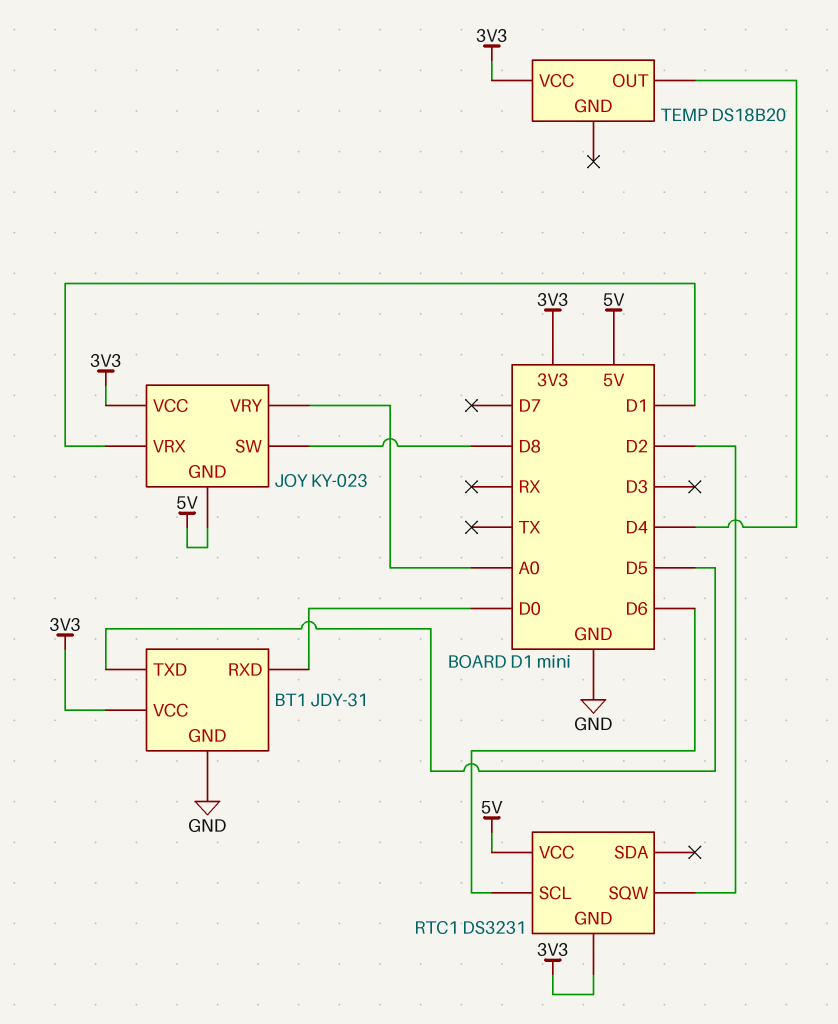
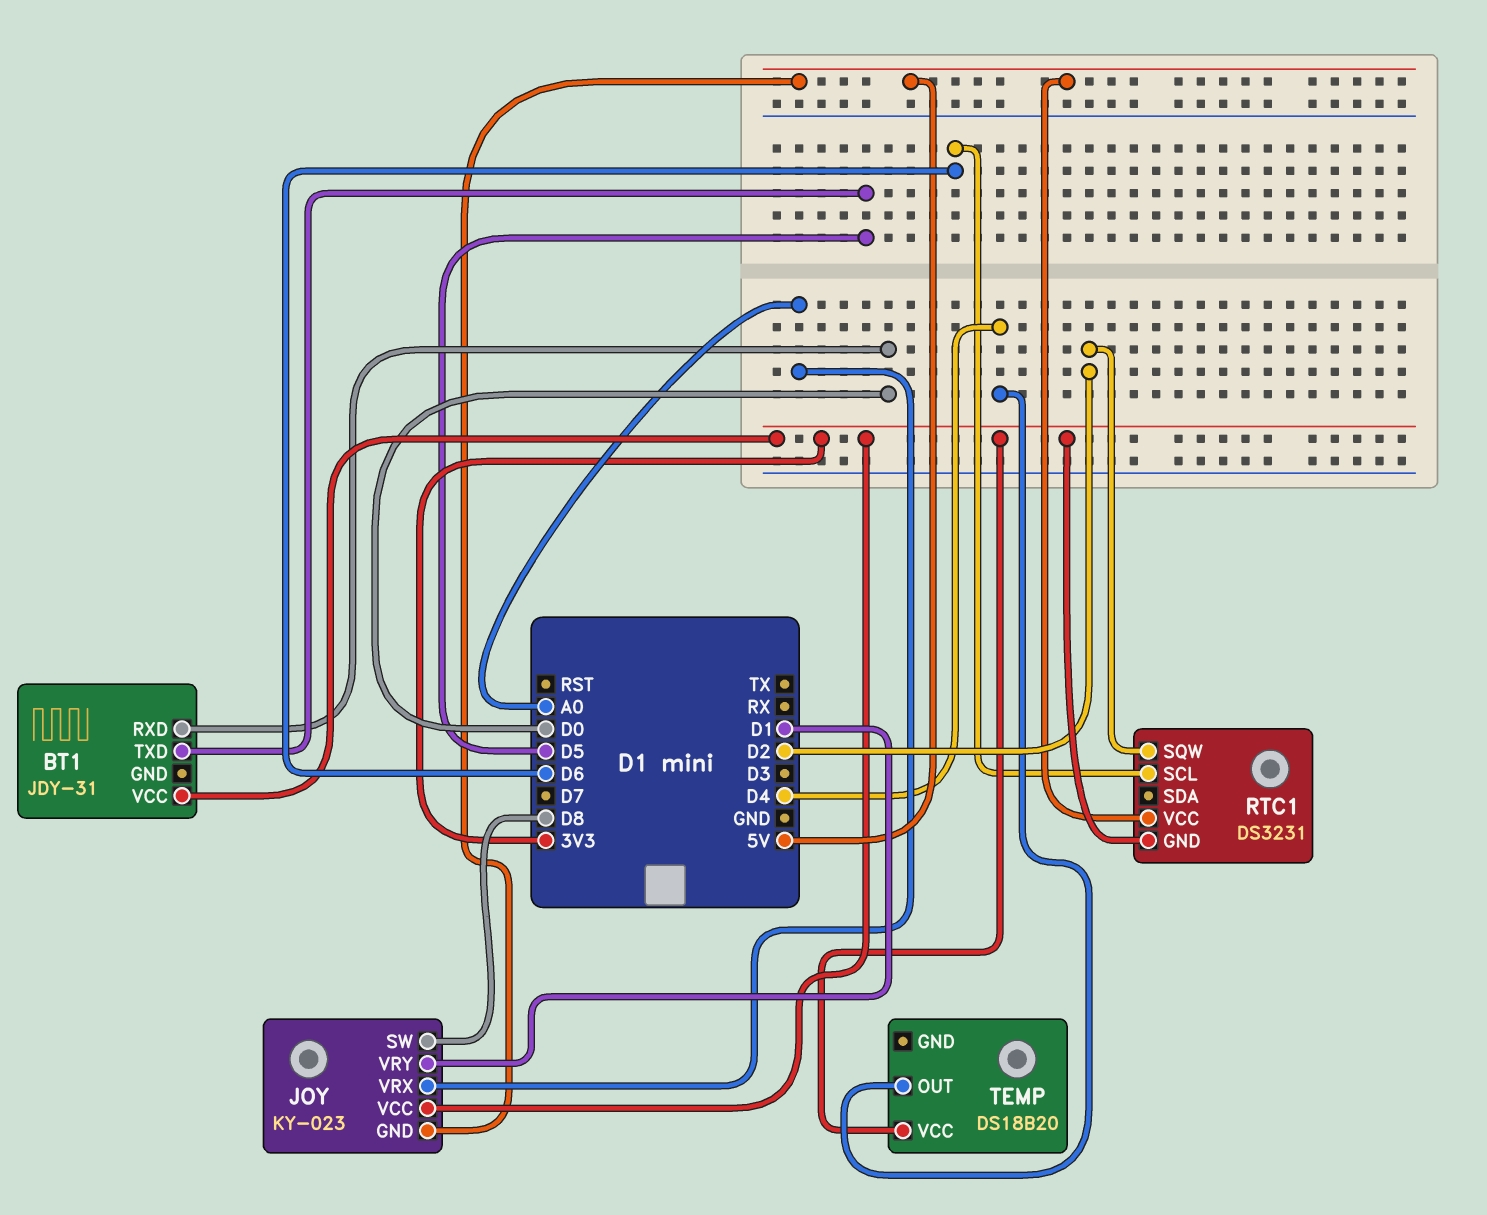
BT1 pin GND: GND -> none
JOY pin VRX: D1 -> A0
JOY pin VRY: A0 -> D1

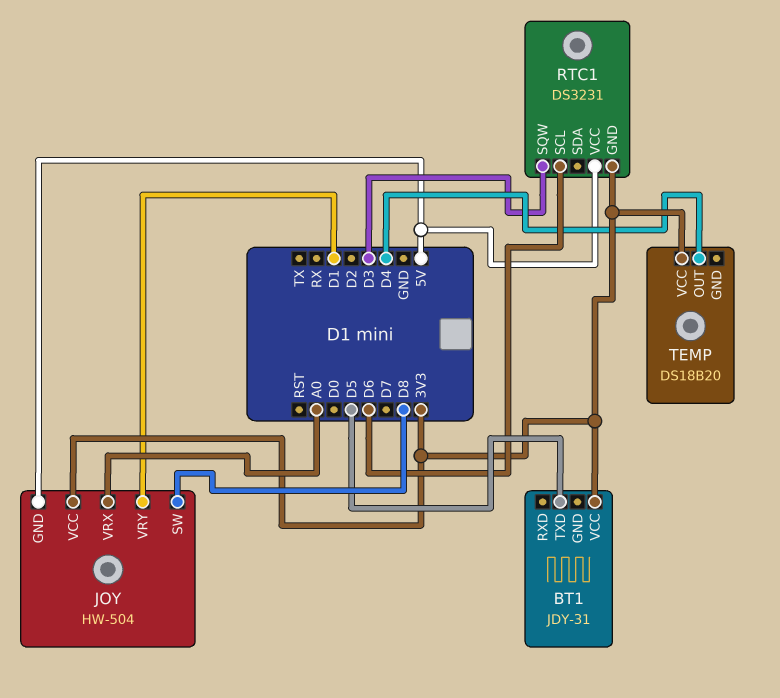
BT1 pin RXD: D0 -> none
JOY: KY-023 -> HW-504
RTC1 pin SQW: D2 -> D3

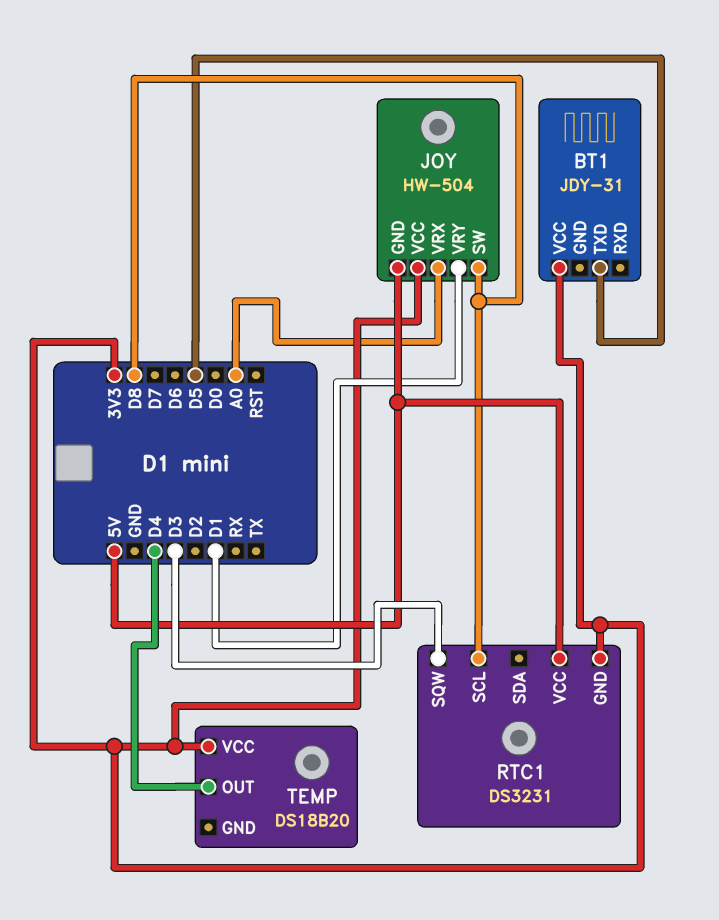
RTC1 pin SCL: D6 -> D8

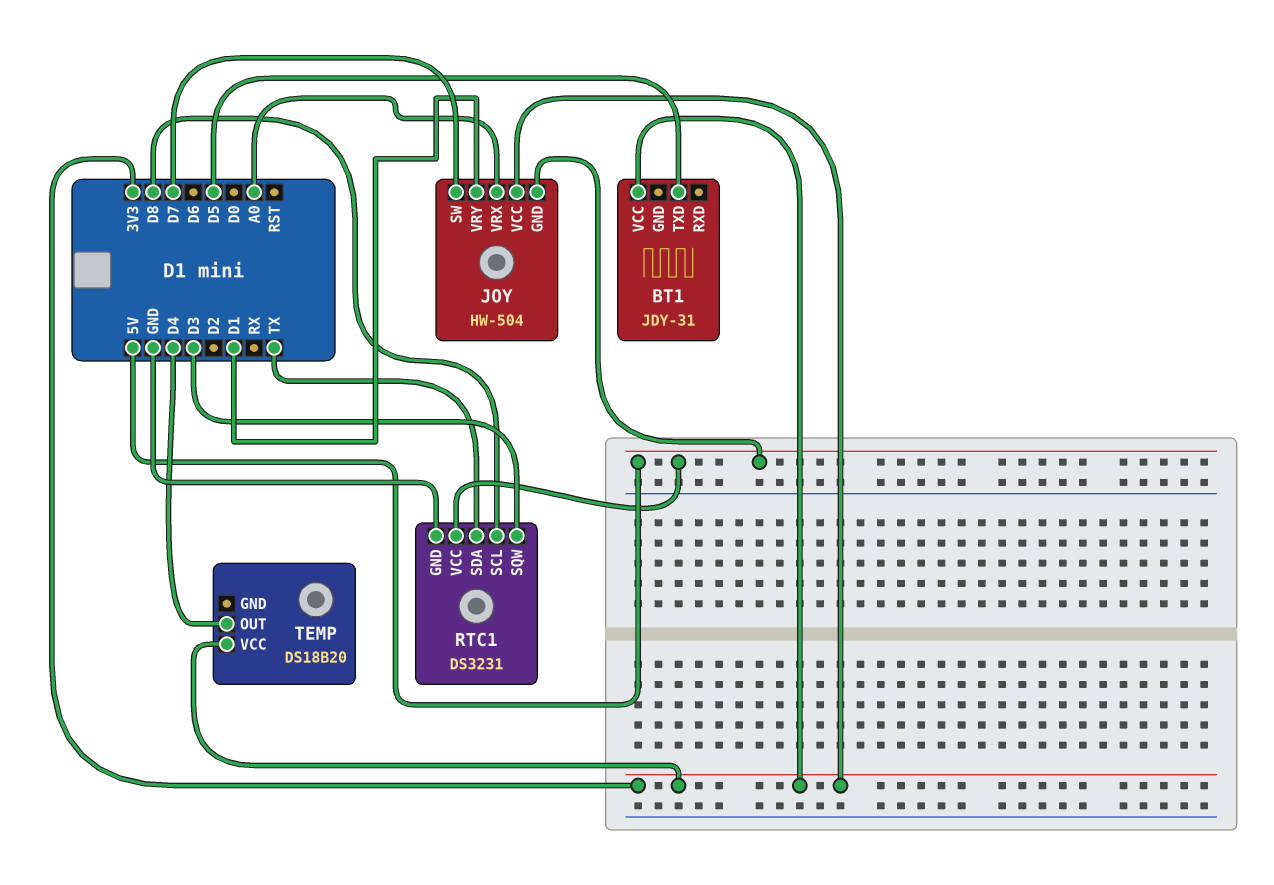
JOY pin SW: D8 -> D7
RTC1 pin GND: 3V3 -> GND
RTC1 pin SDA: none -> TX

